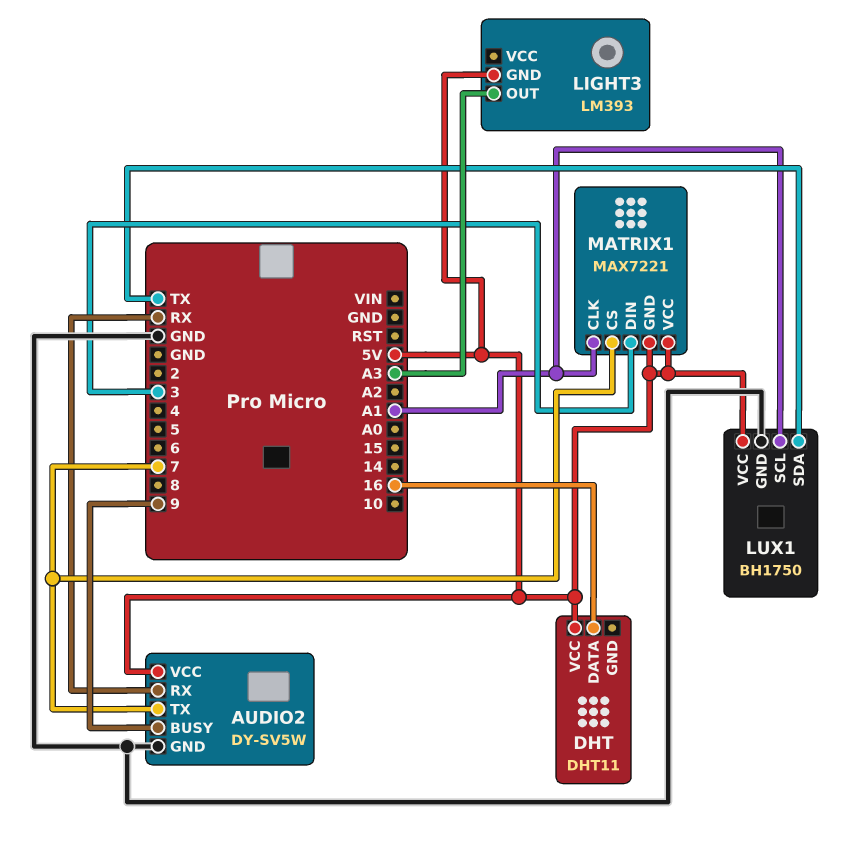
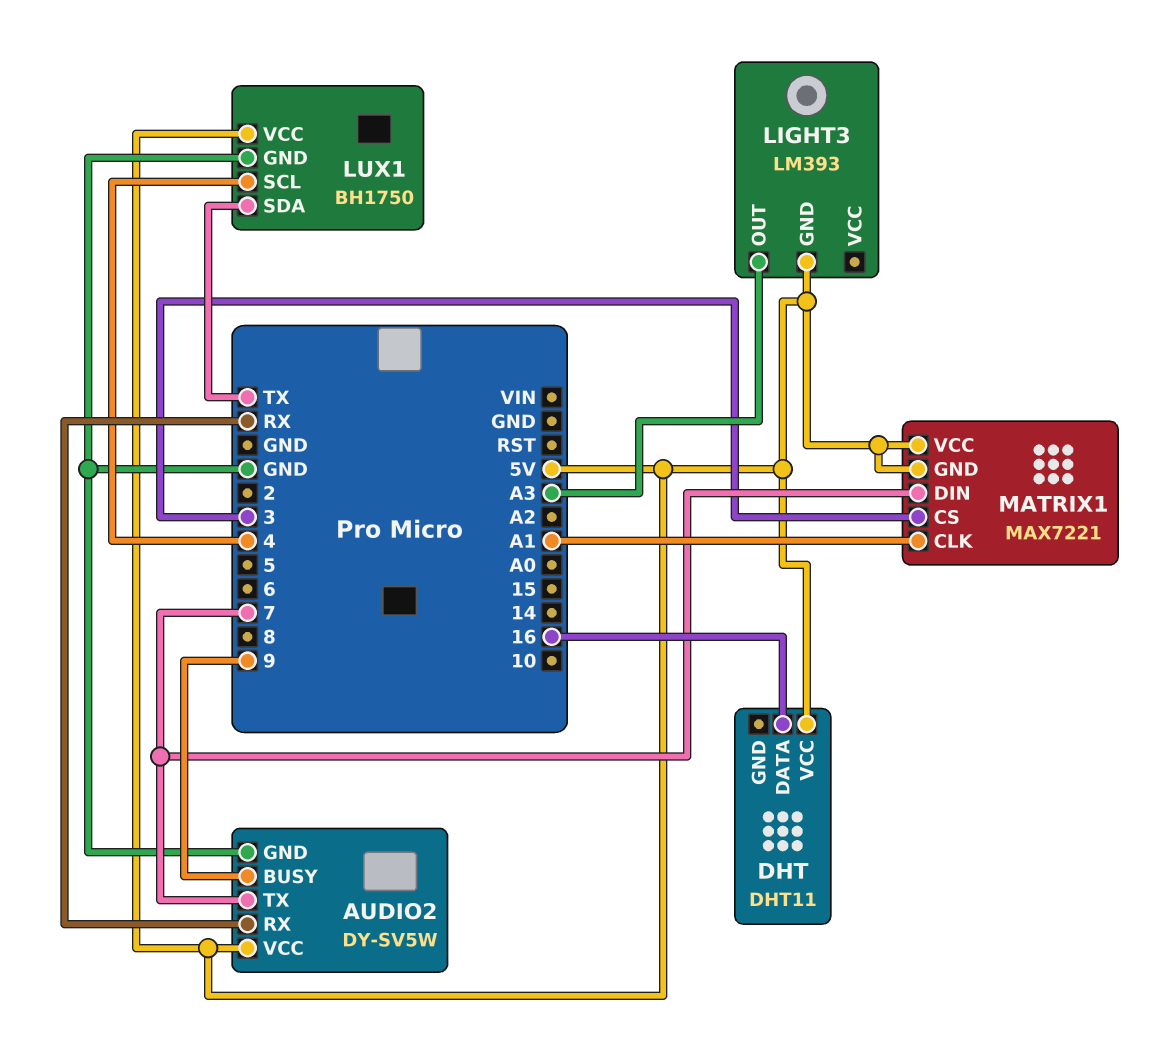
LUX1 pin SCL: A1 -> 4
MATRIX1 pin CS: 7 -> 3
MATRIX1 pin DIN: 3 -> 7

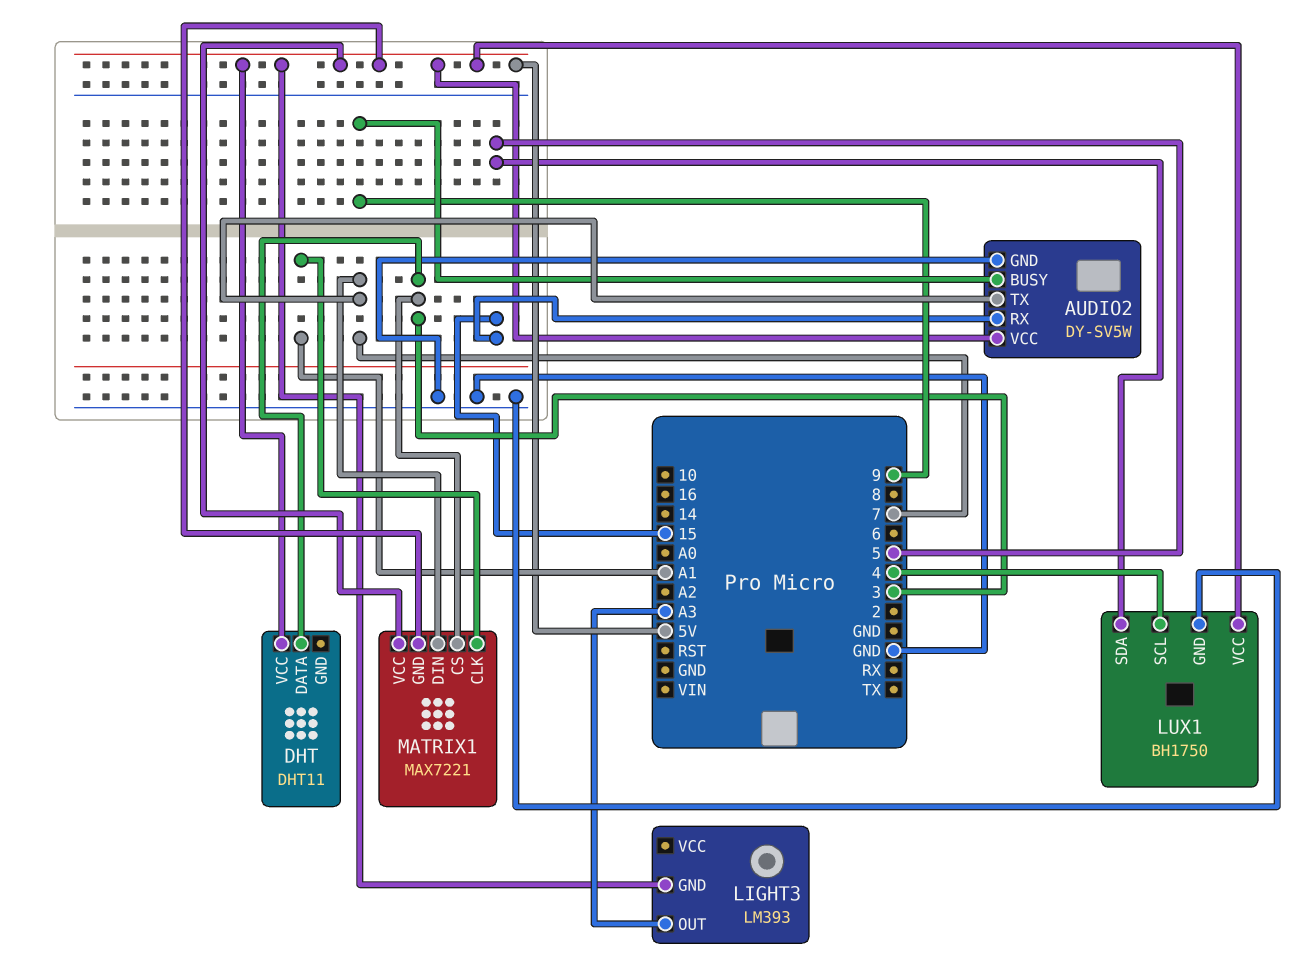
AUDIO2 pin RX: RX -> 15
DHT pin DATA: 16 -> 3
LUX1 pin SDA: TX -> 5

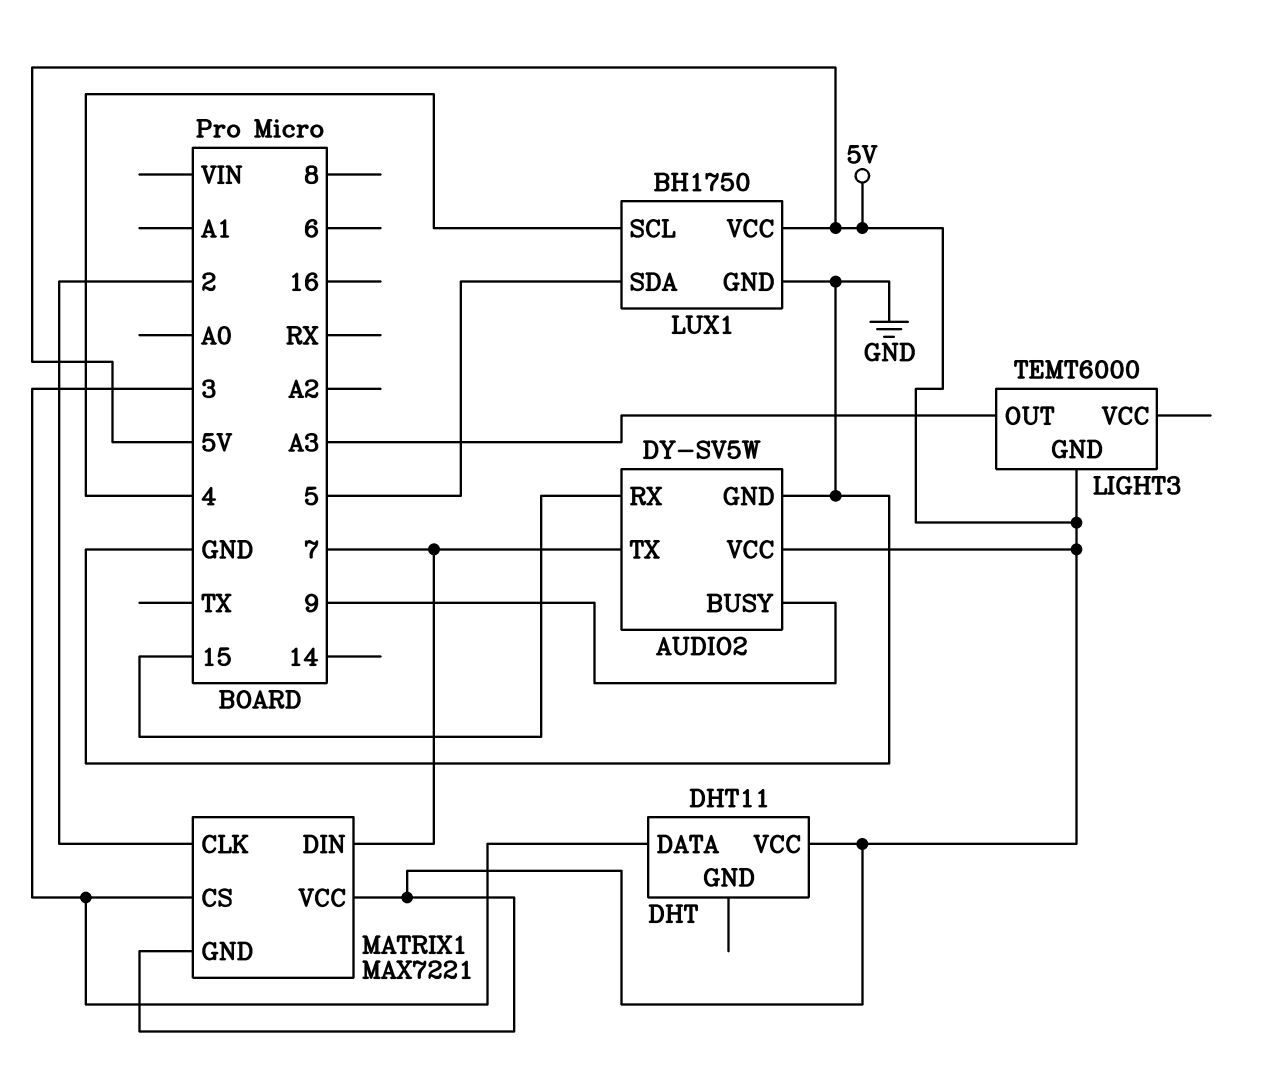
LIGHT3: LM393 -> TEMT6000
MATRIX1 pin CLK: A1 -> 2

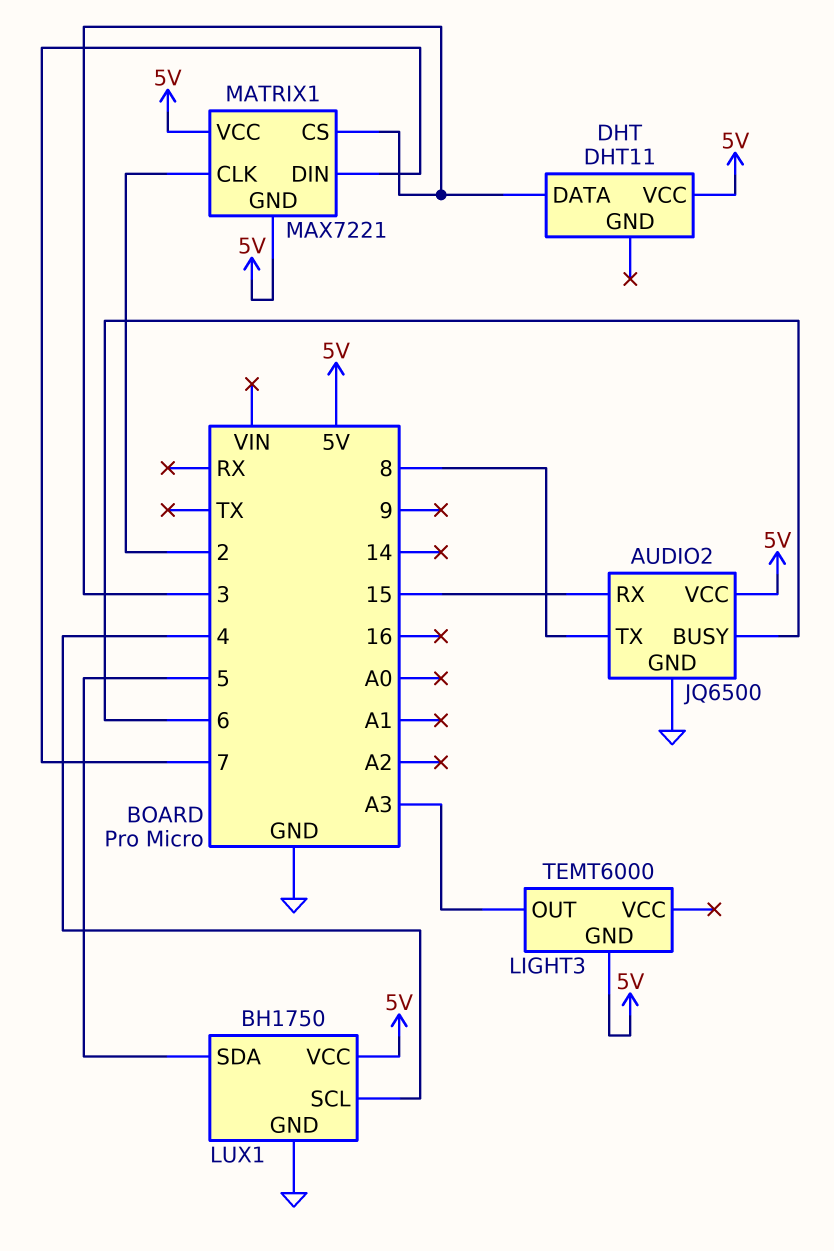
AUDIO2: DY-SV5W -> JQ6500
AUDIO2 pin BUSY: 9 -> 6
AUDIO2 pin TX: 7 -> 8

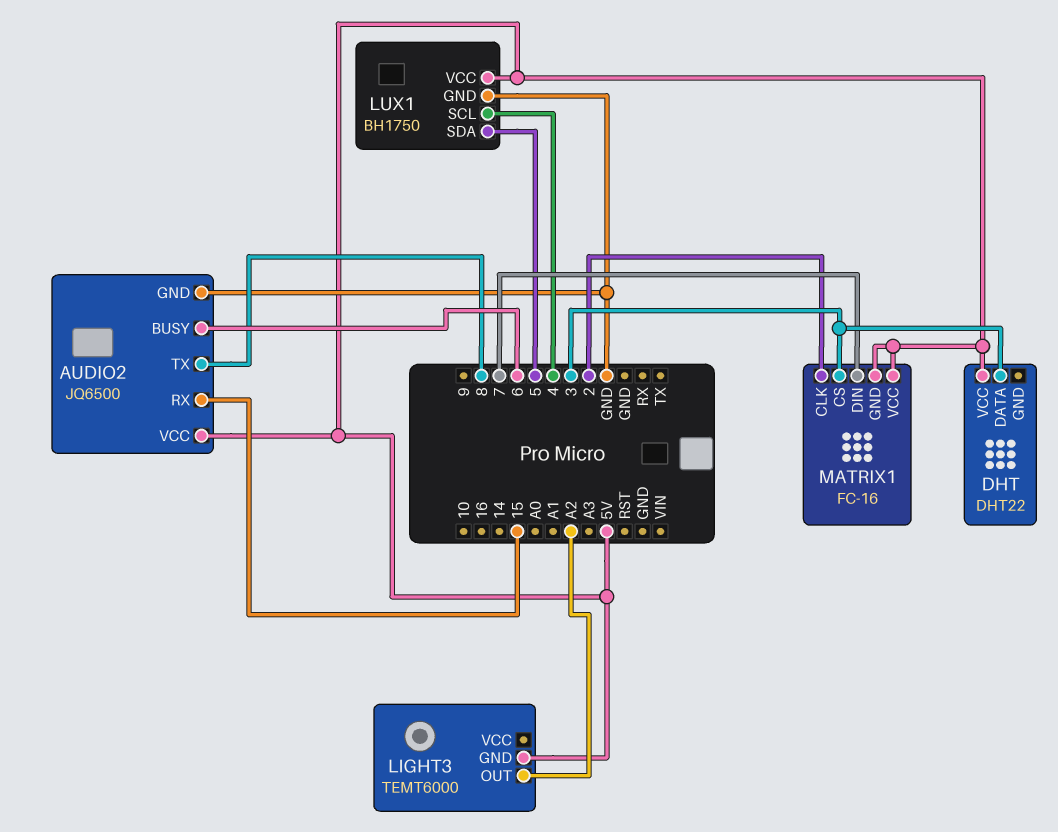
DHT: DHT11 -> DHT22
LIGHT3 pin OUT: A3 -> A2
MATRIX1: MAX7221 -> FC-16

